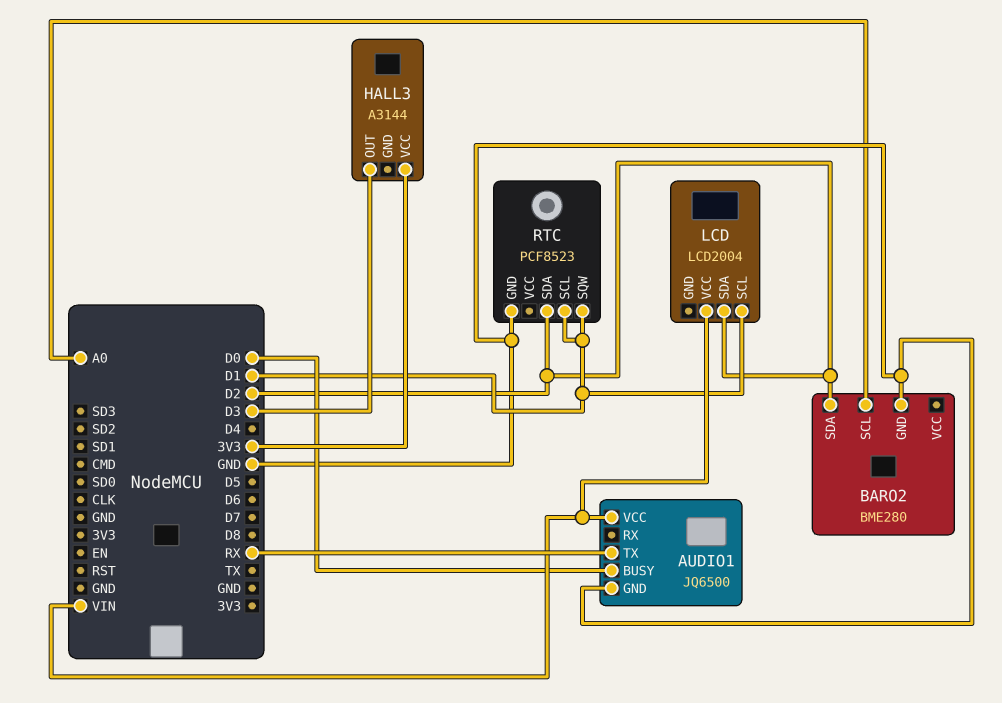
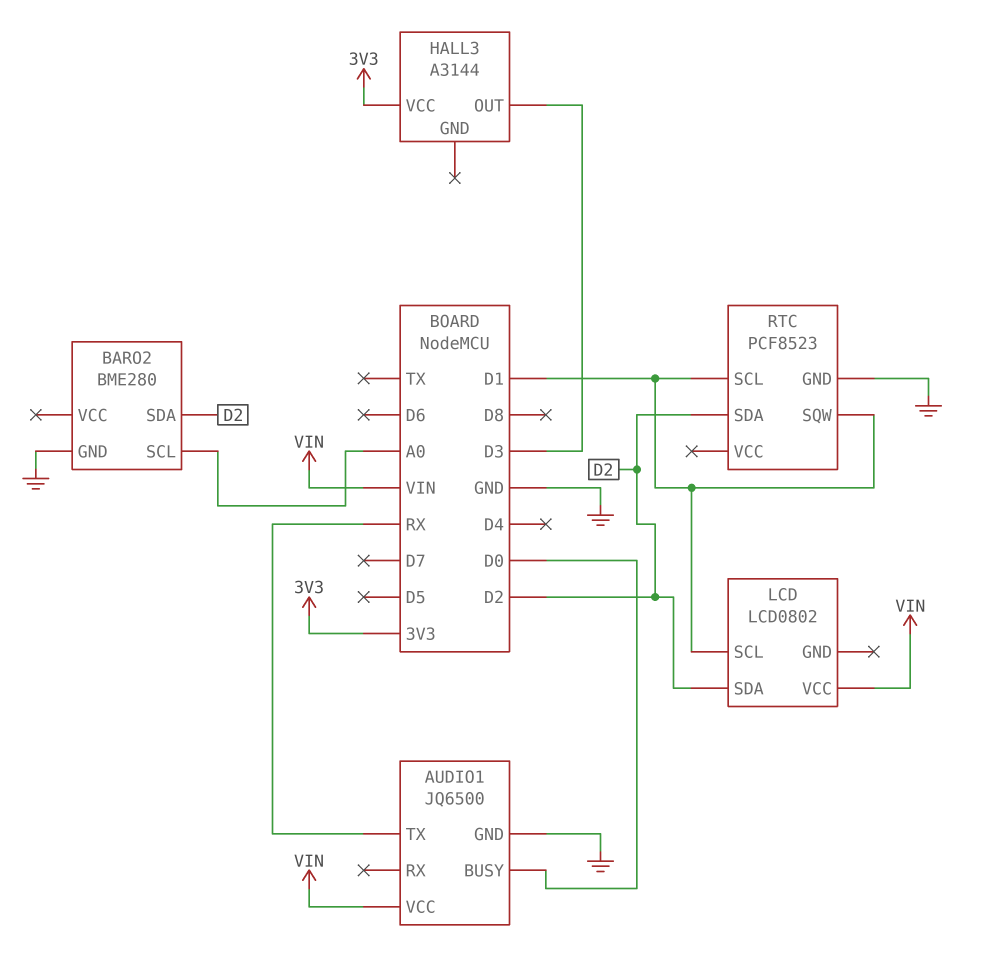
LCD: LCD2004 -> LCD0802

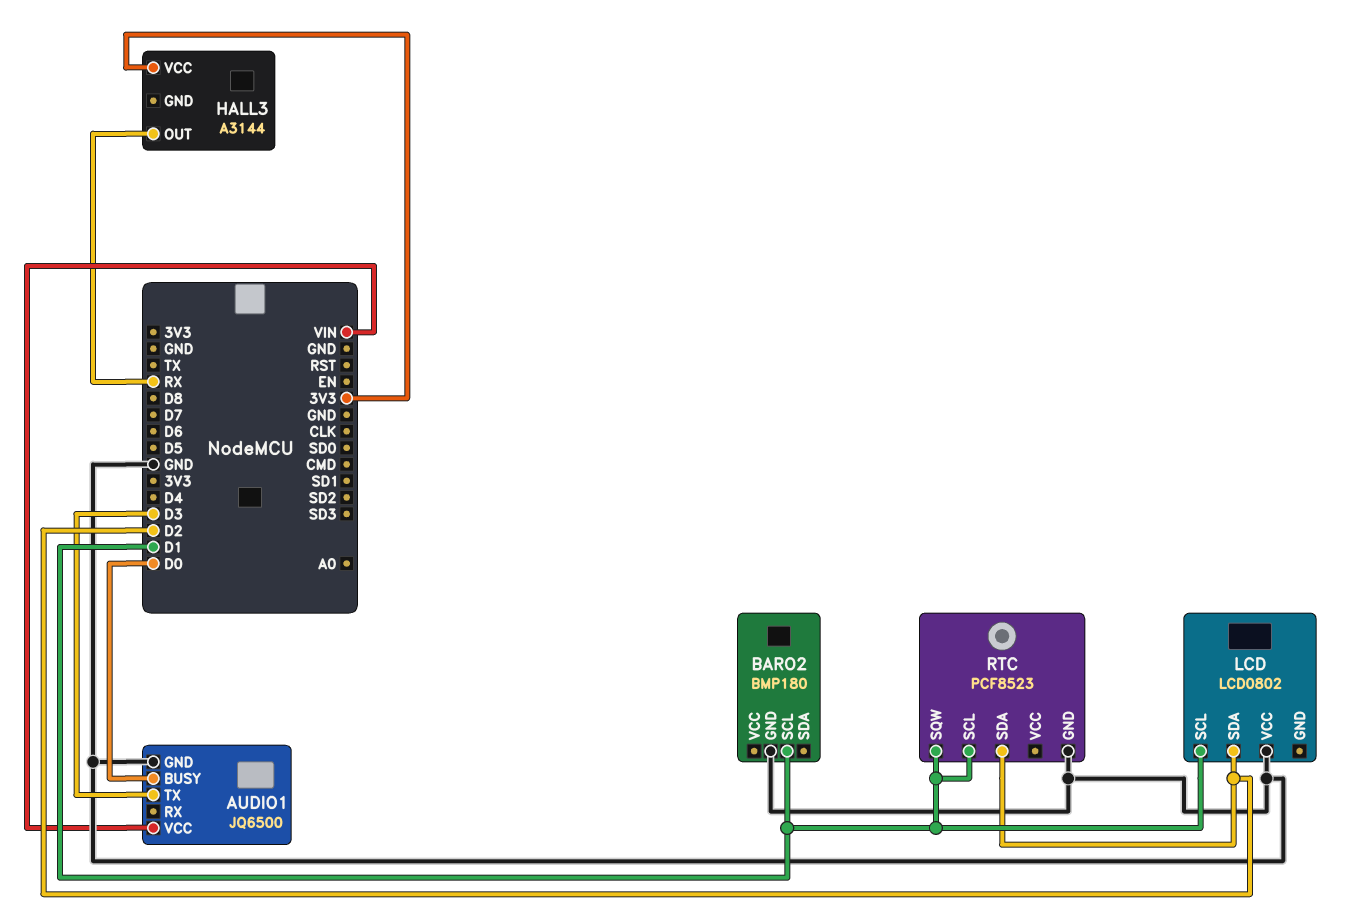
AUDIO1 pin TX: RX -> D3
BARO2: BME280 -> BMP180
BARO2 pin SCL: A0 -> D1
BARO2 pin SDA: D2 -> none
HALL3 pin OUT: D3 -> RX
LCD pin VCC: VIN -> GND

